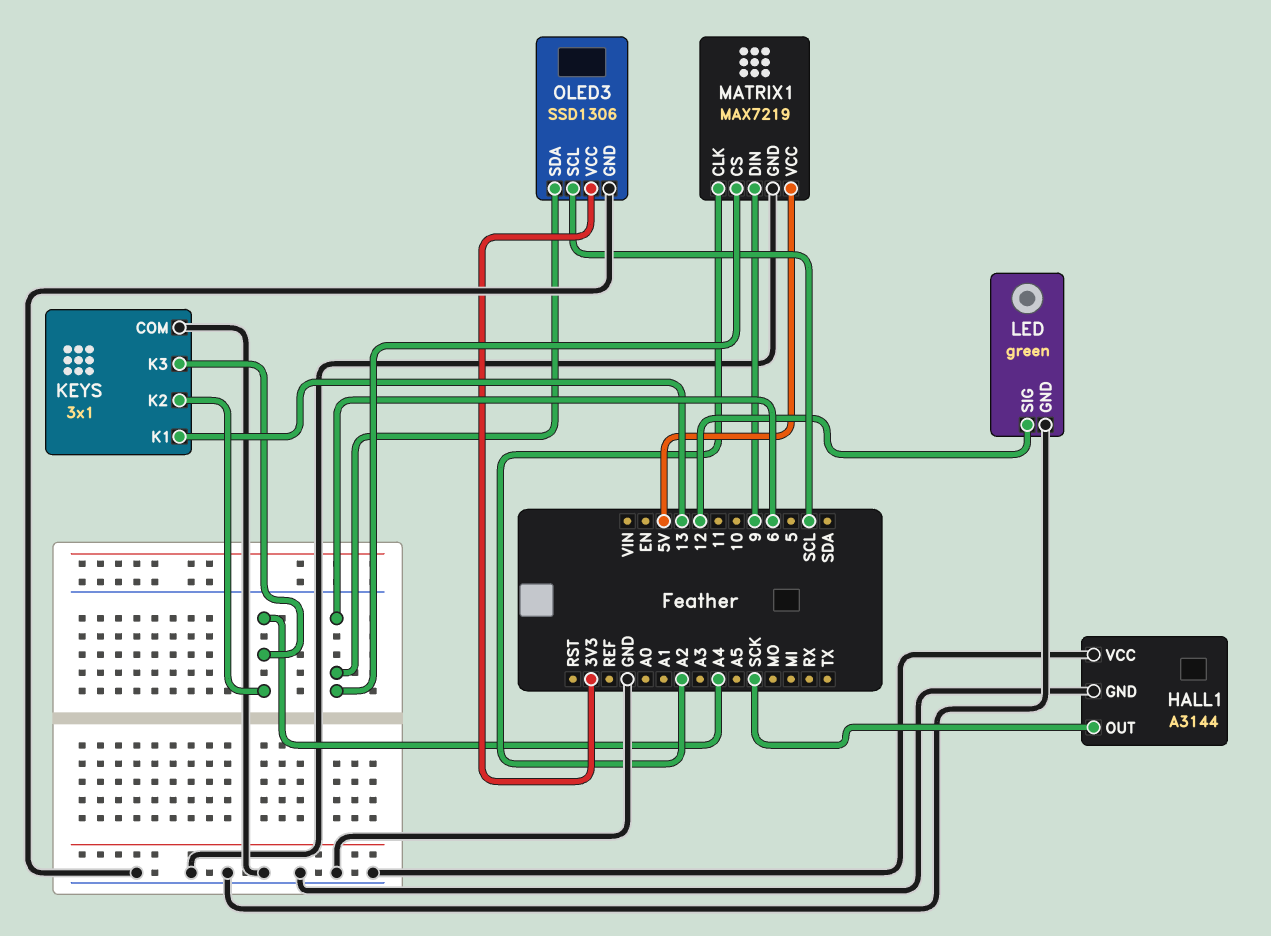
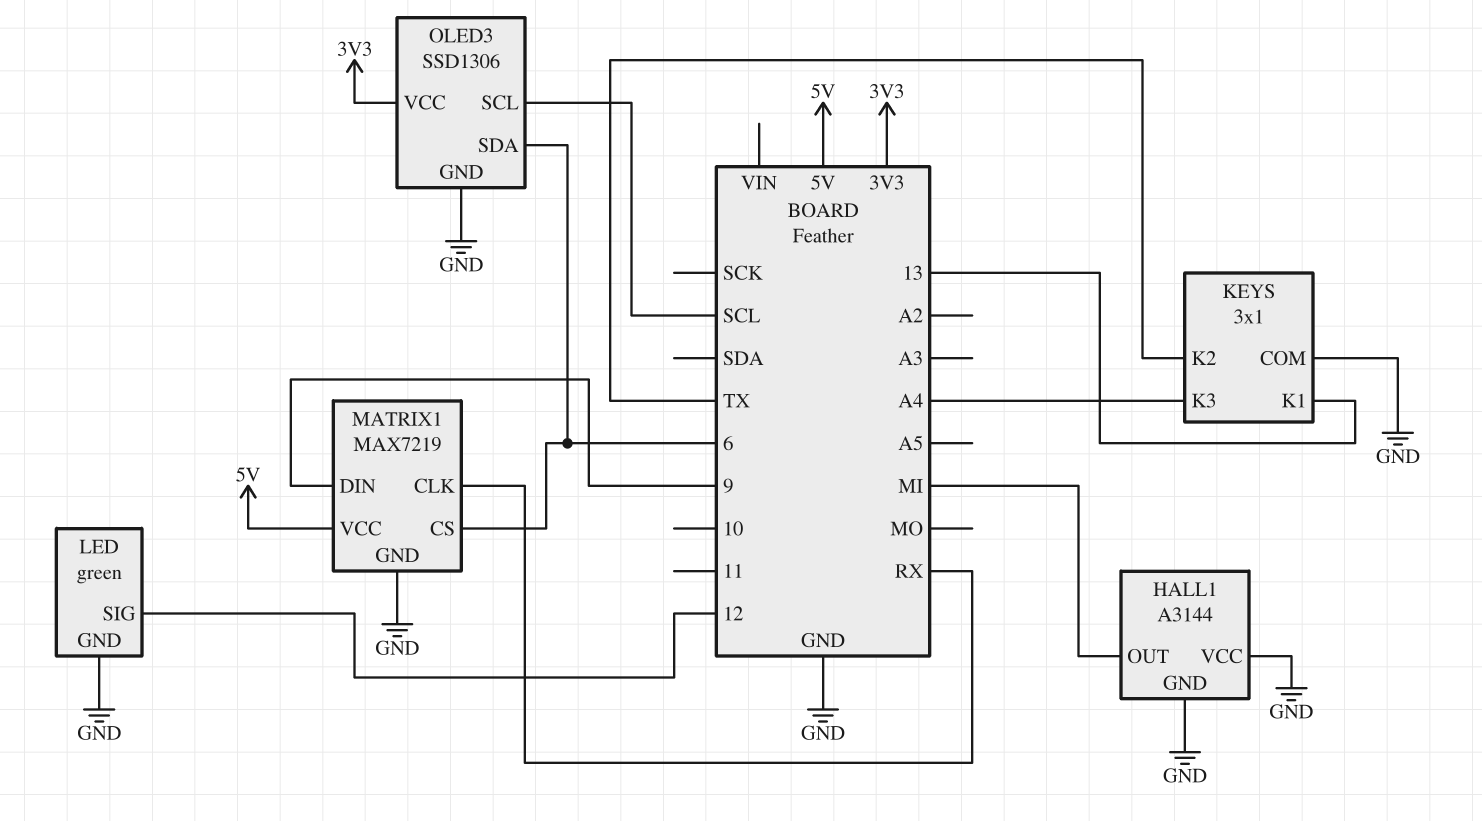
HALL1 pin OUT: SCK -> MI
KEYS pin K2: A4 -> TX
MATRIX1 pin CLK: A2 -> RX

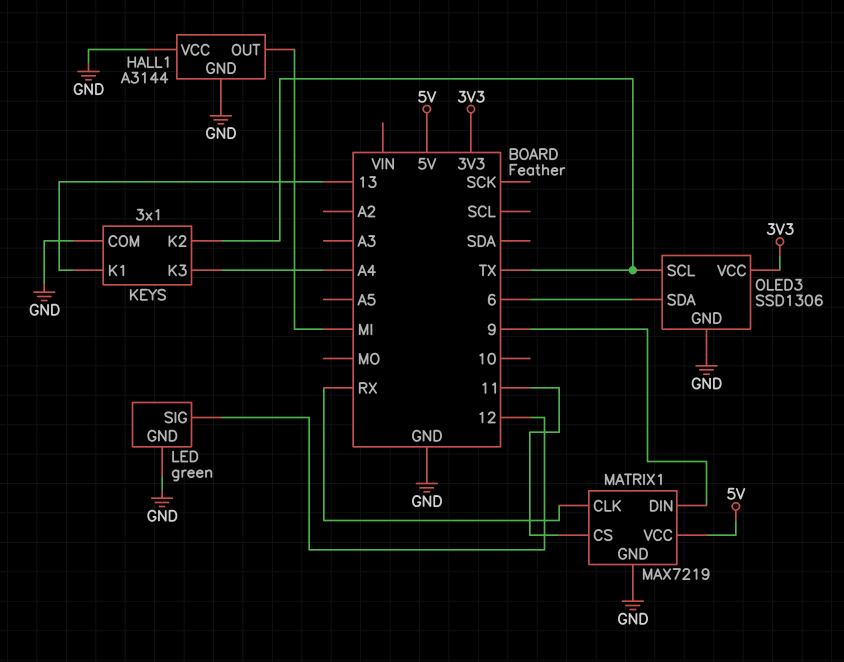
MATRIX1 pin CS: 6 -> 11
OLED3 pin SCL: SCL -> TX

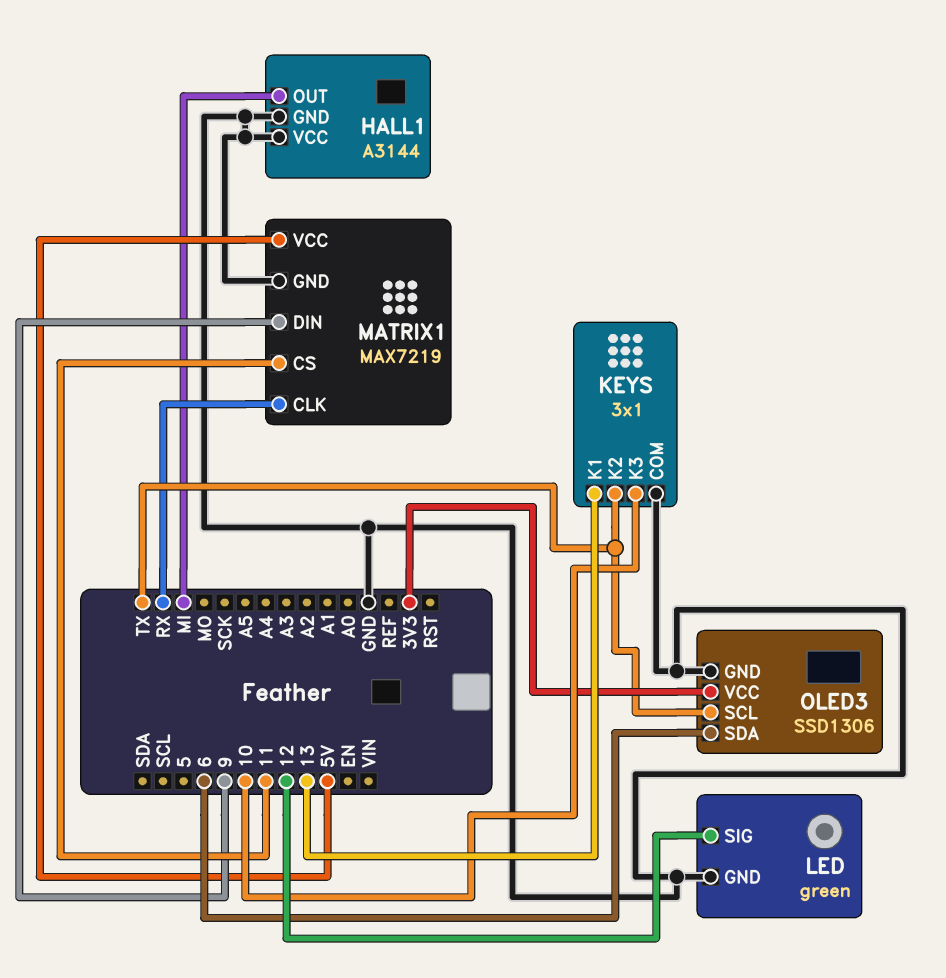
KEYS pin K3: A4 -> 10

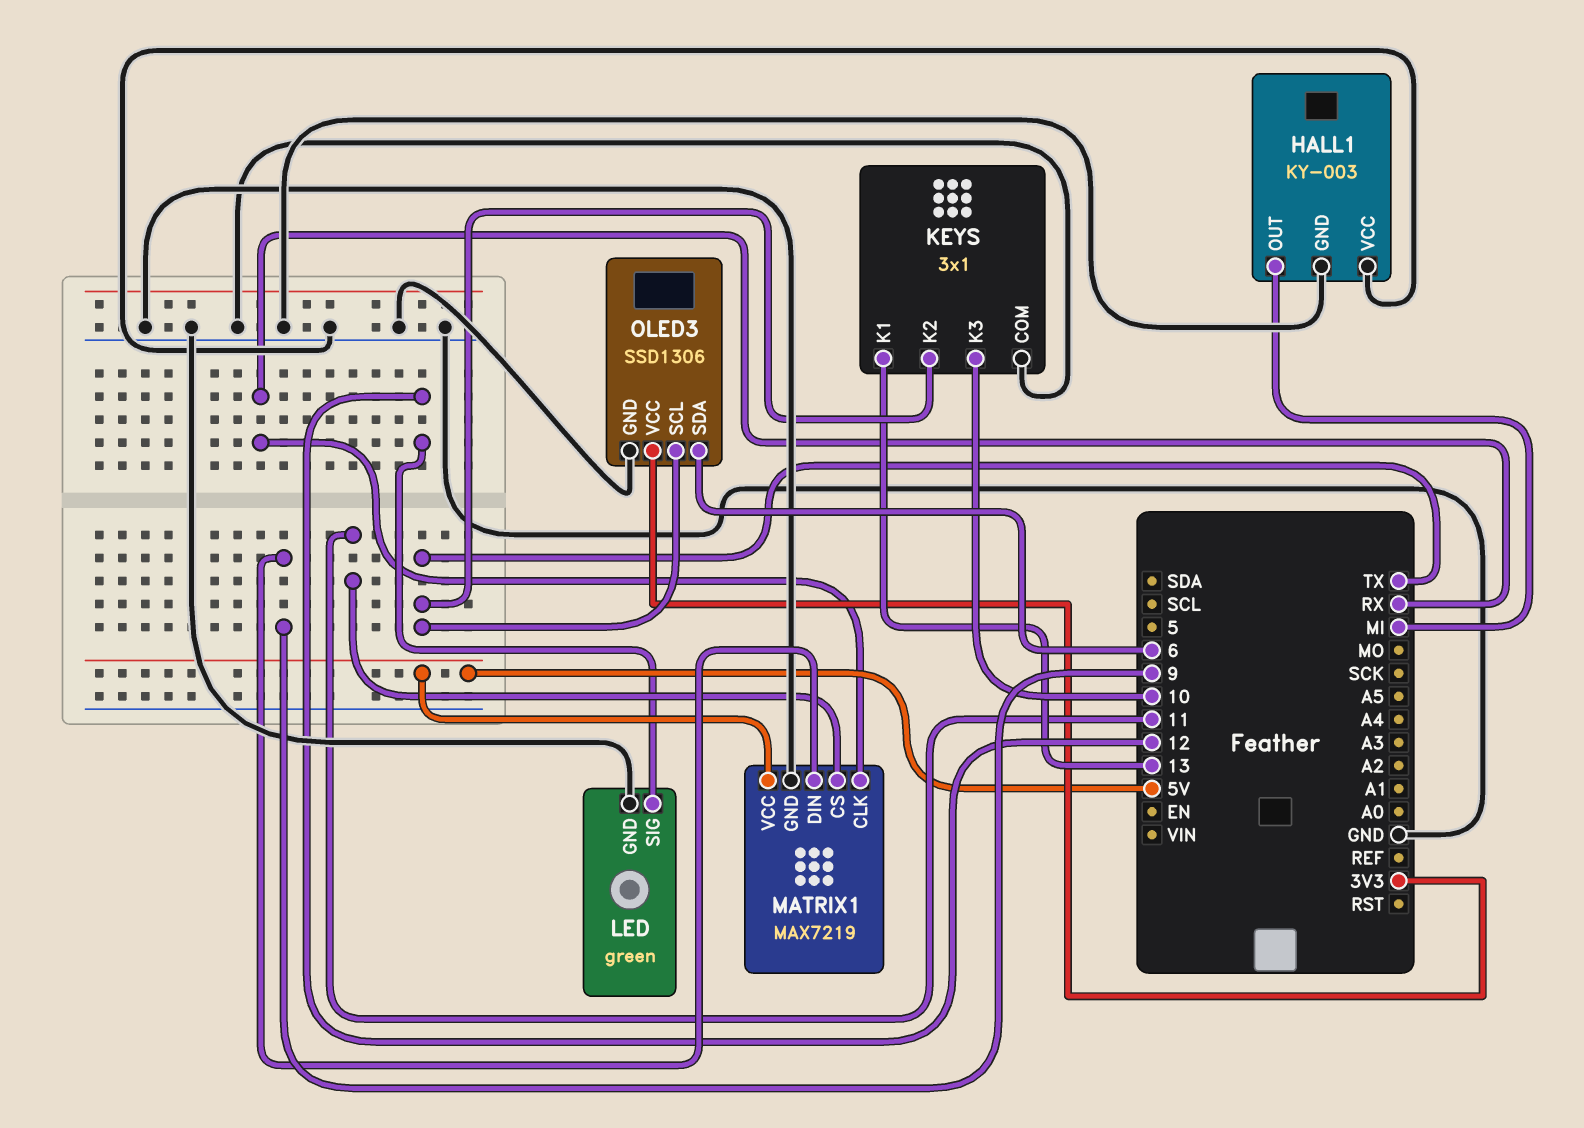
HALL1: A3144 -> KY-003

